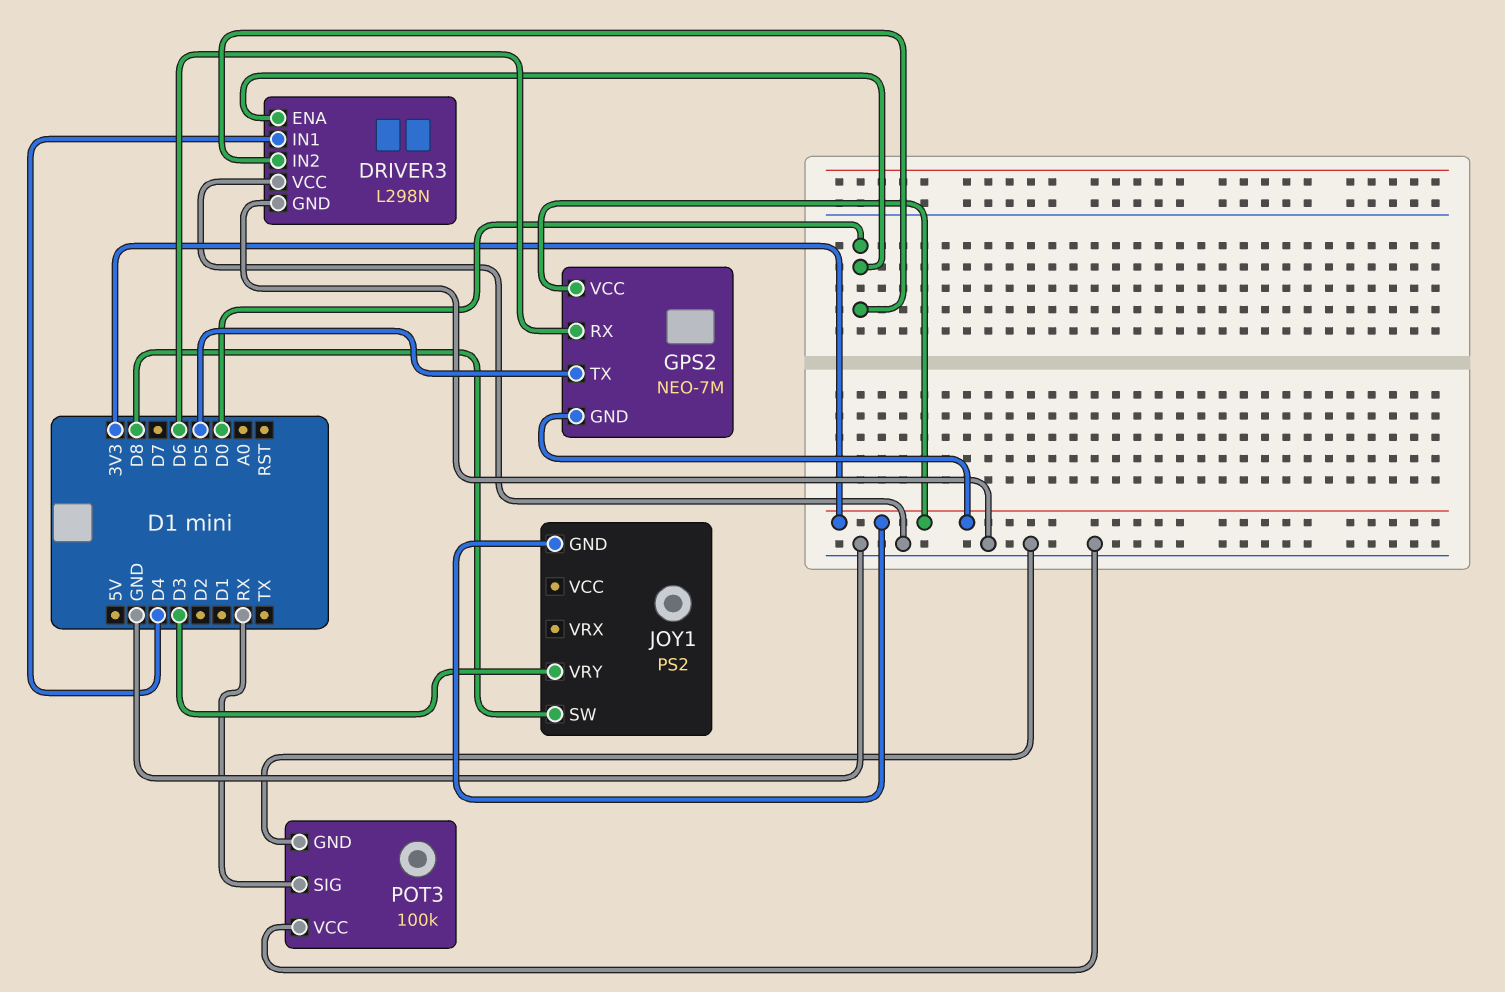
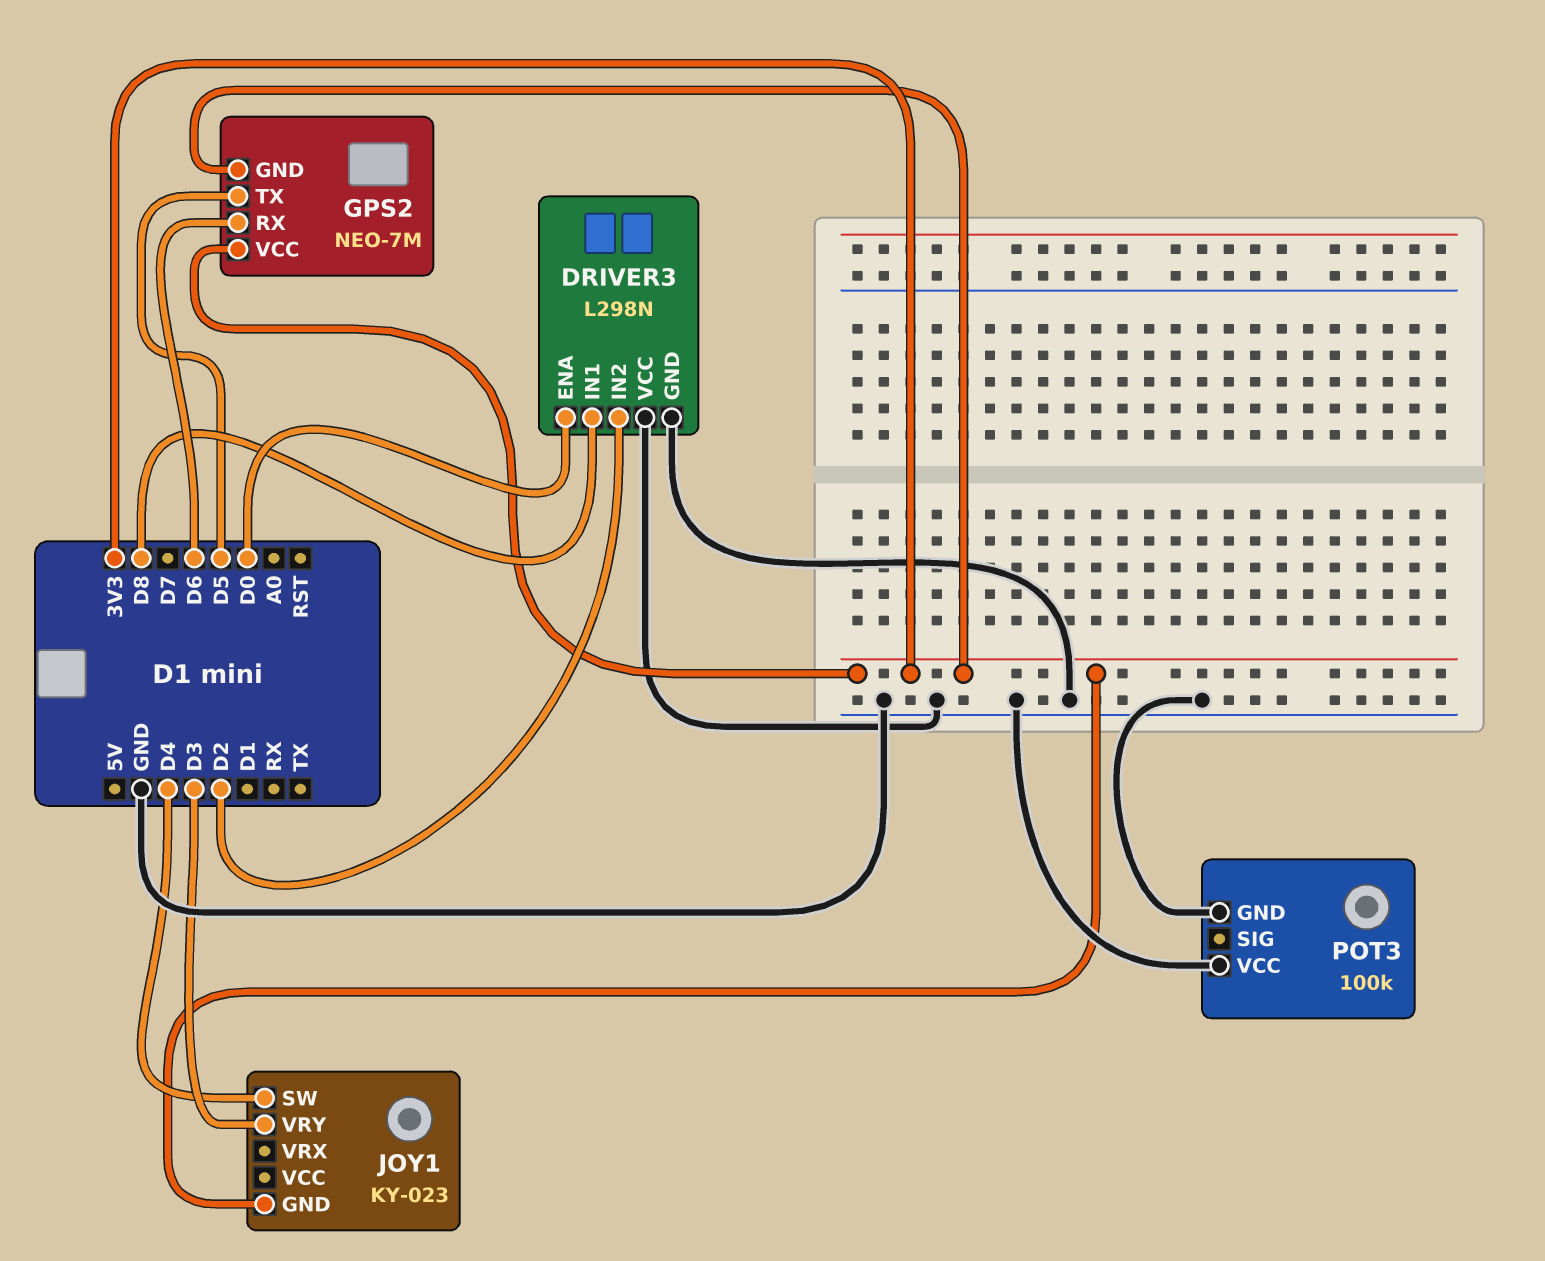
DRIVER3 pin IN1: D4 -> D8
DRIVER3 pin IN2: D0 -> D2
JOY1: PS2 -> KY-023
JOY1 pin SW: D8 -> D4
POT3 pin SIG: RX -> none

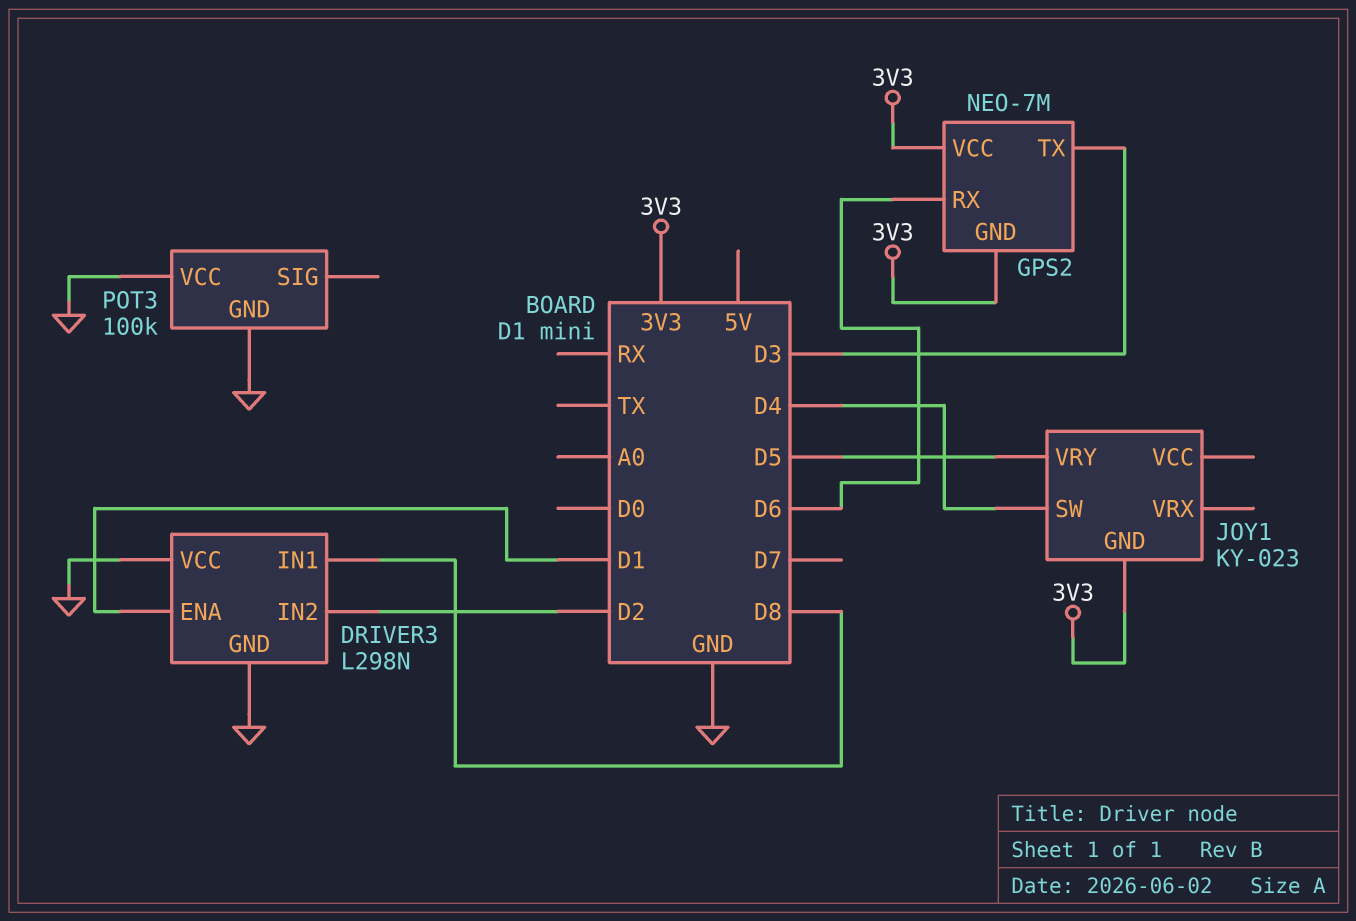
DRIVER3 pin ENA: D0 -> D1
GPS2 pin TX: D5 -> D3
JOY1 pin VRY: D3 -> D5

